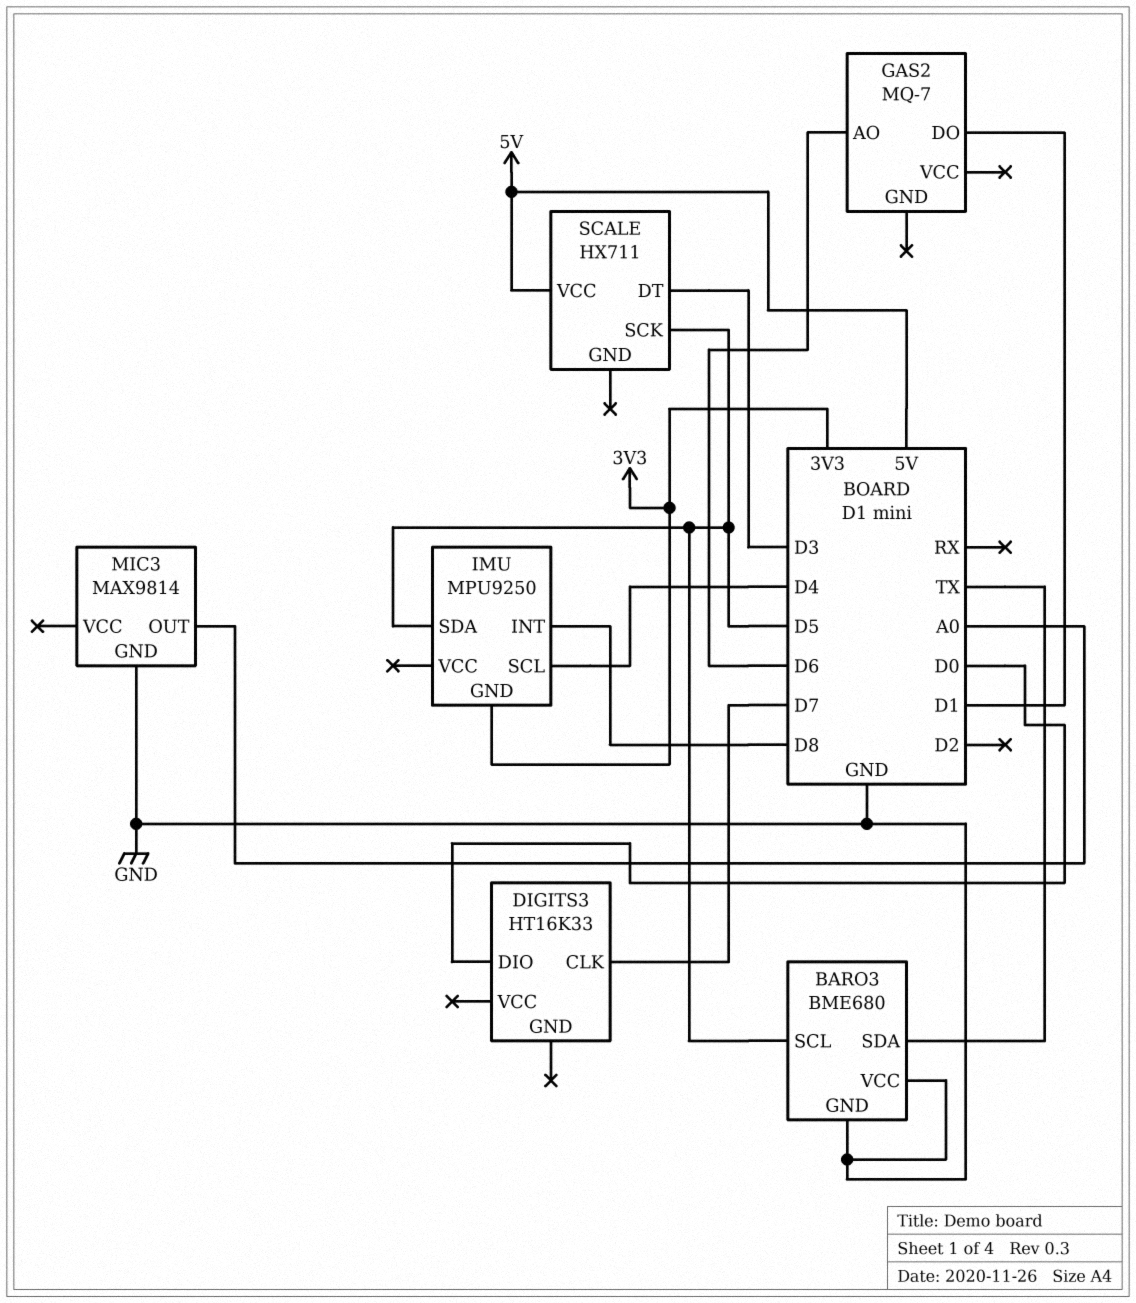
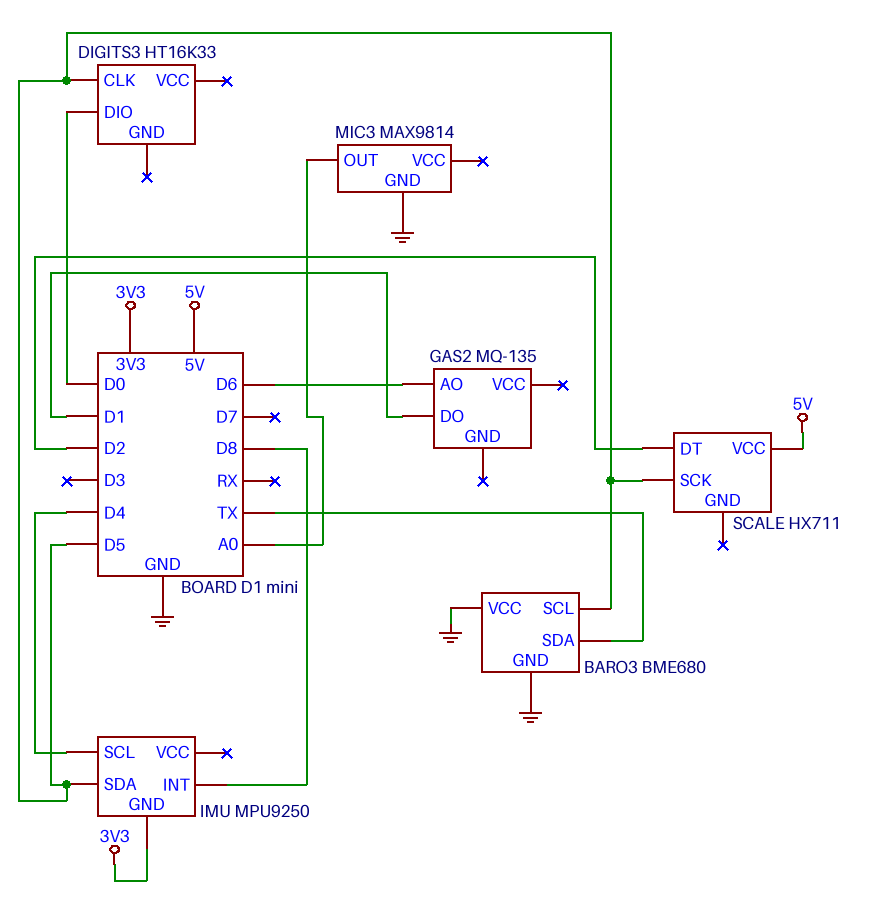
DIGITS3 pin CLK: D7 -> D5
GAS2: MQ-7 -> MQ-135
SCALE pin DT: D3 -> D2

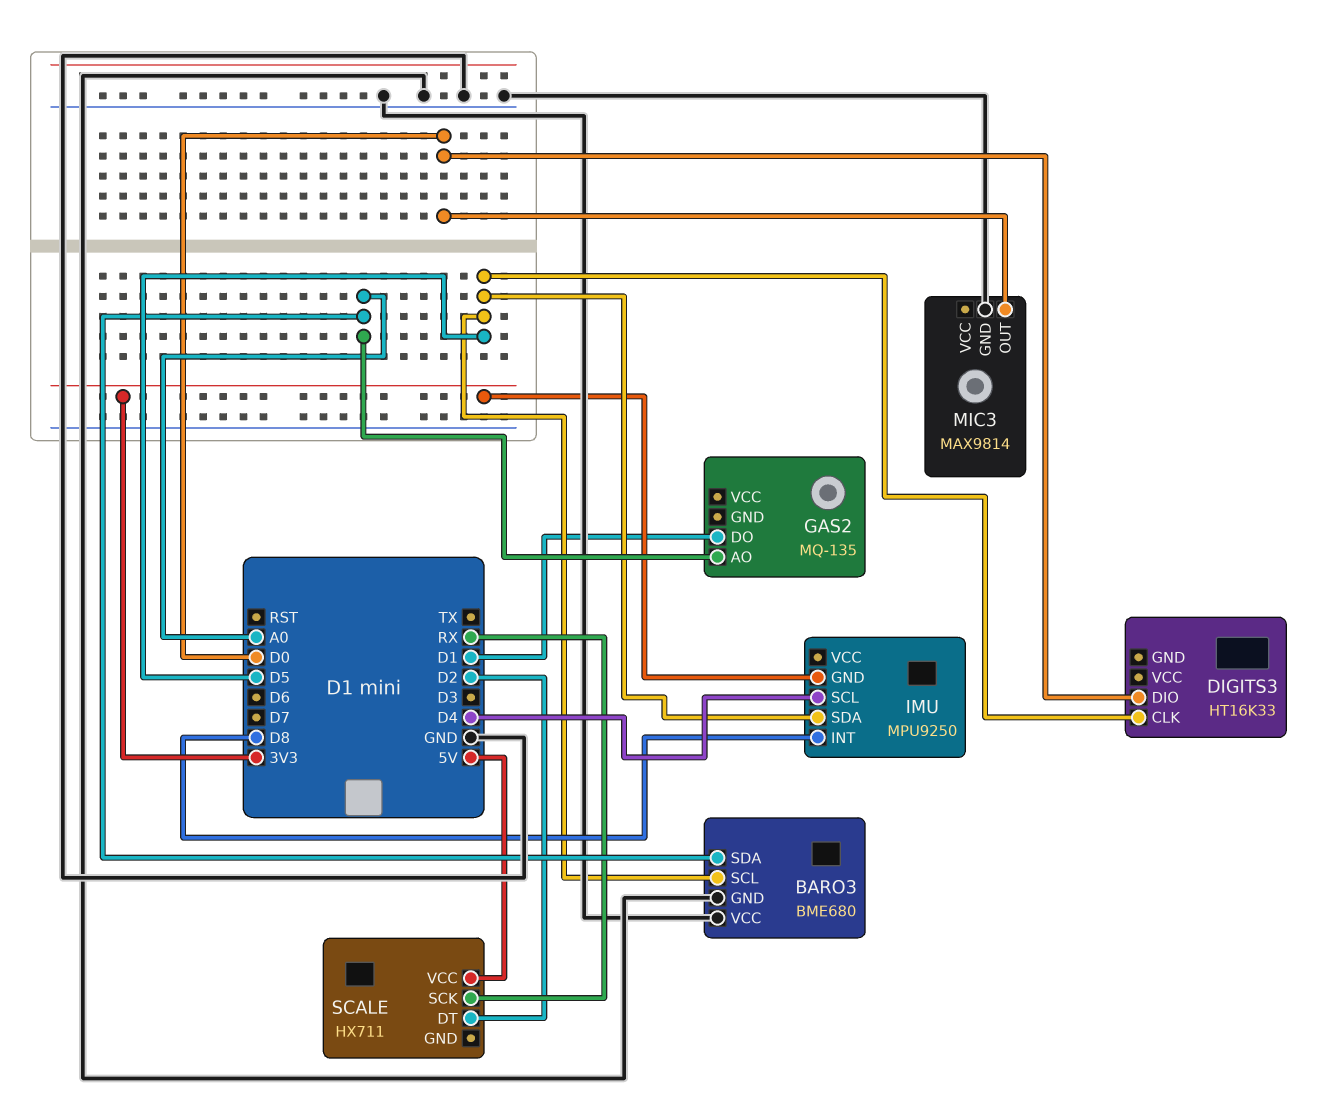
BARO3 pin SDA: TX -> A0
GAS2 pin AO: D6 -> A0
MIC3 pin OUT: A0 -> D0
SCALE pin SCK: D5 -> RX

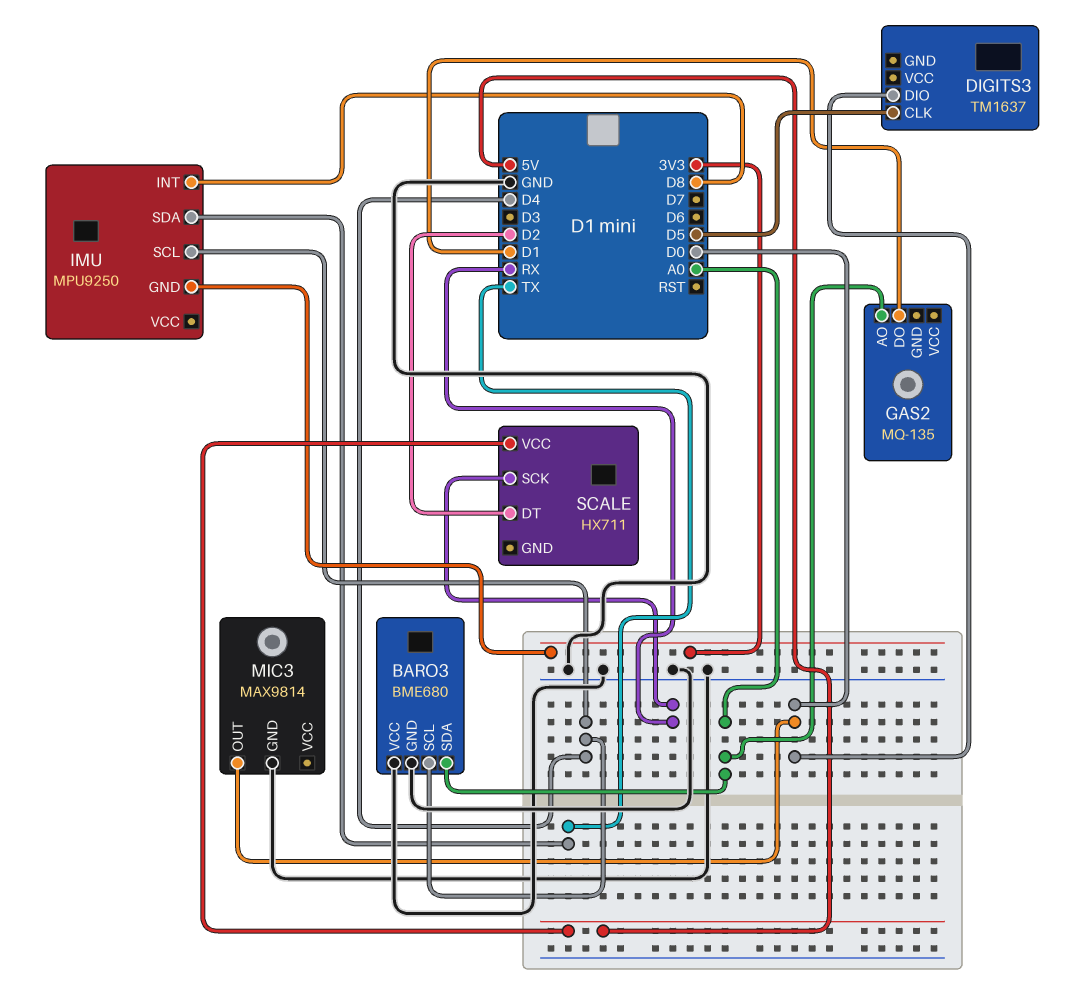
BARO3 pin SCL: D5 -> D4
DIGITS3: HT16K33 -> TM1637
IMU pin SDA: D5 -> TX

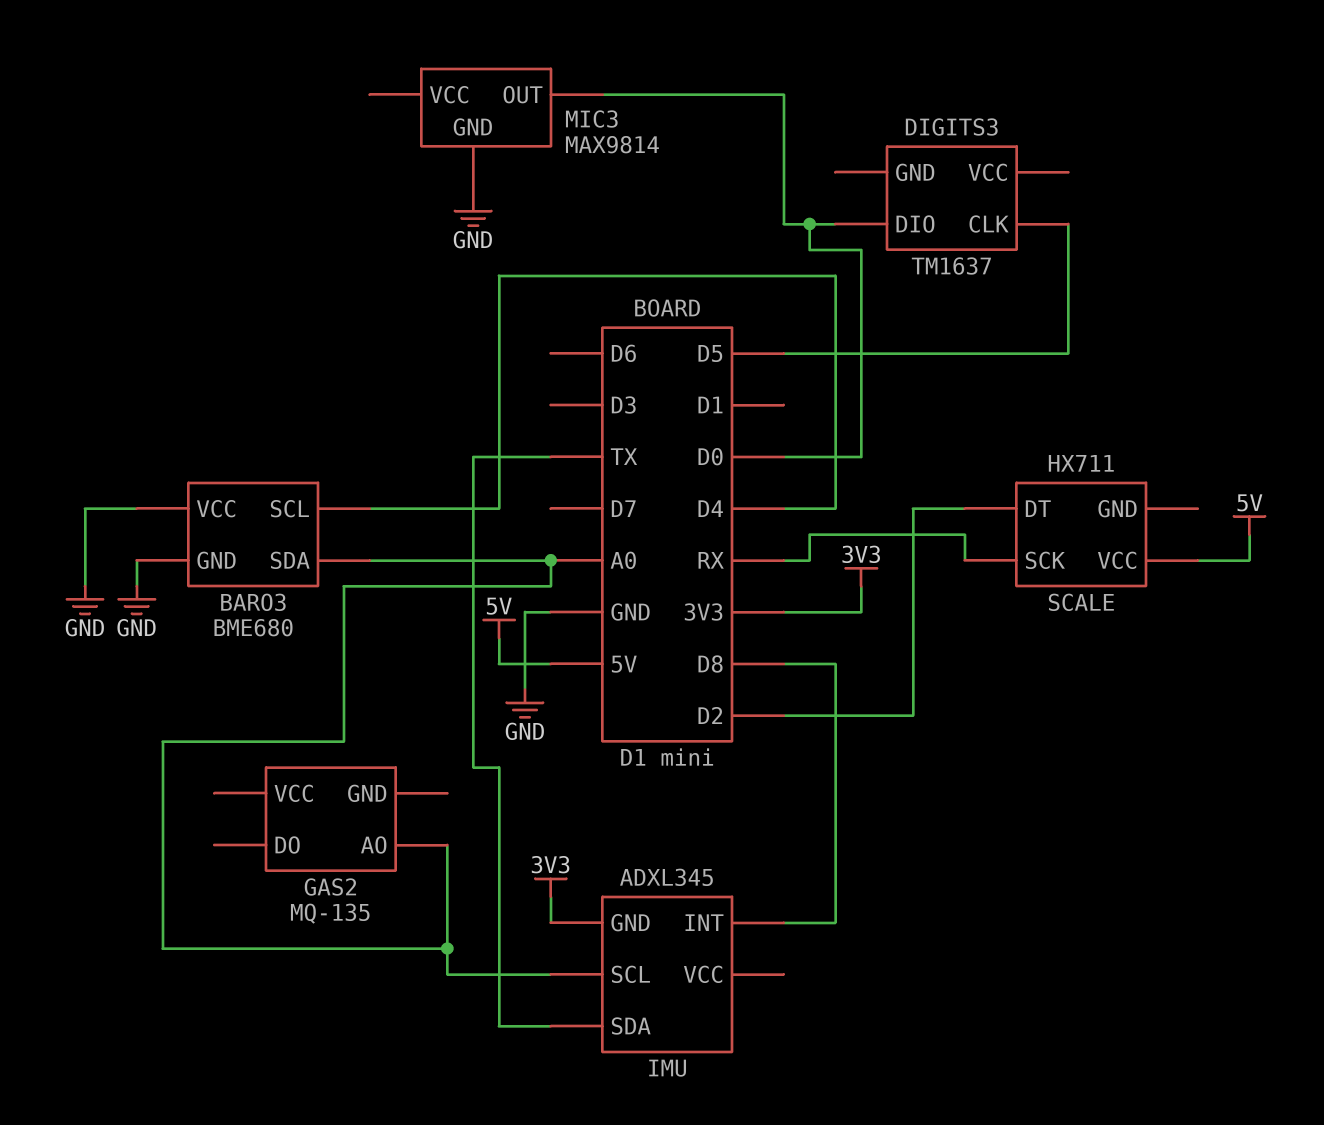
GAS2 pin DO: D1 -> none
IMU: MPU9250 -> ADXL345
IMU pin SCL: D4 -> A0

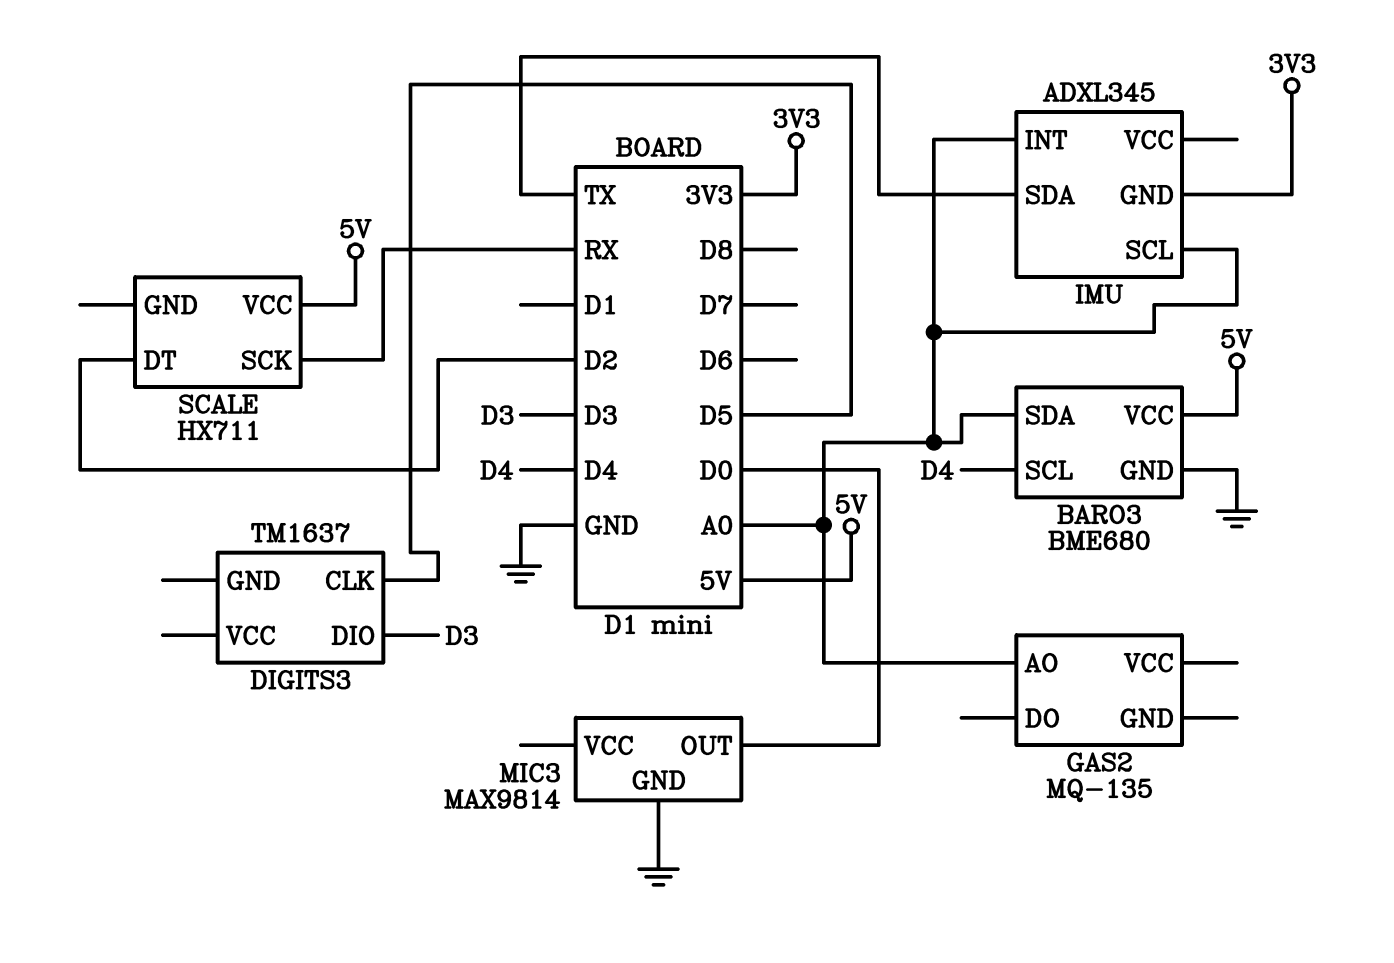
BARO3 pin VCC: GND -> 5V
DIGITS3 pin DIO: D0 -> D3
IMU pin INT: D8 -> A0

